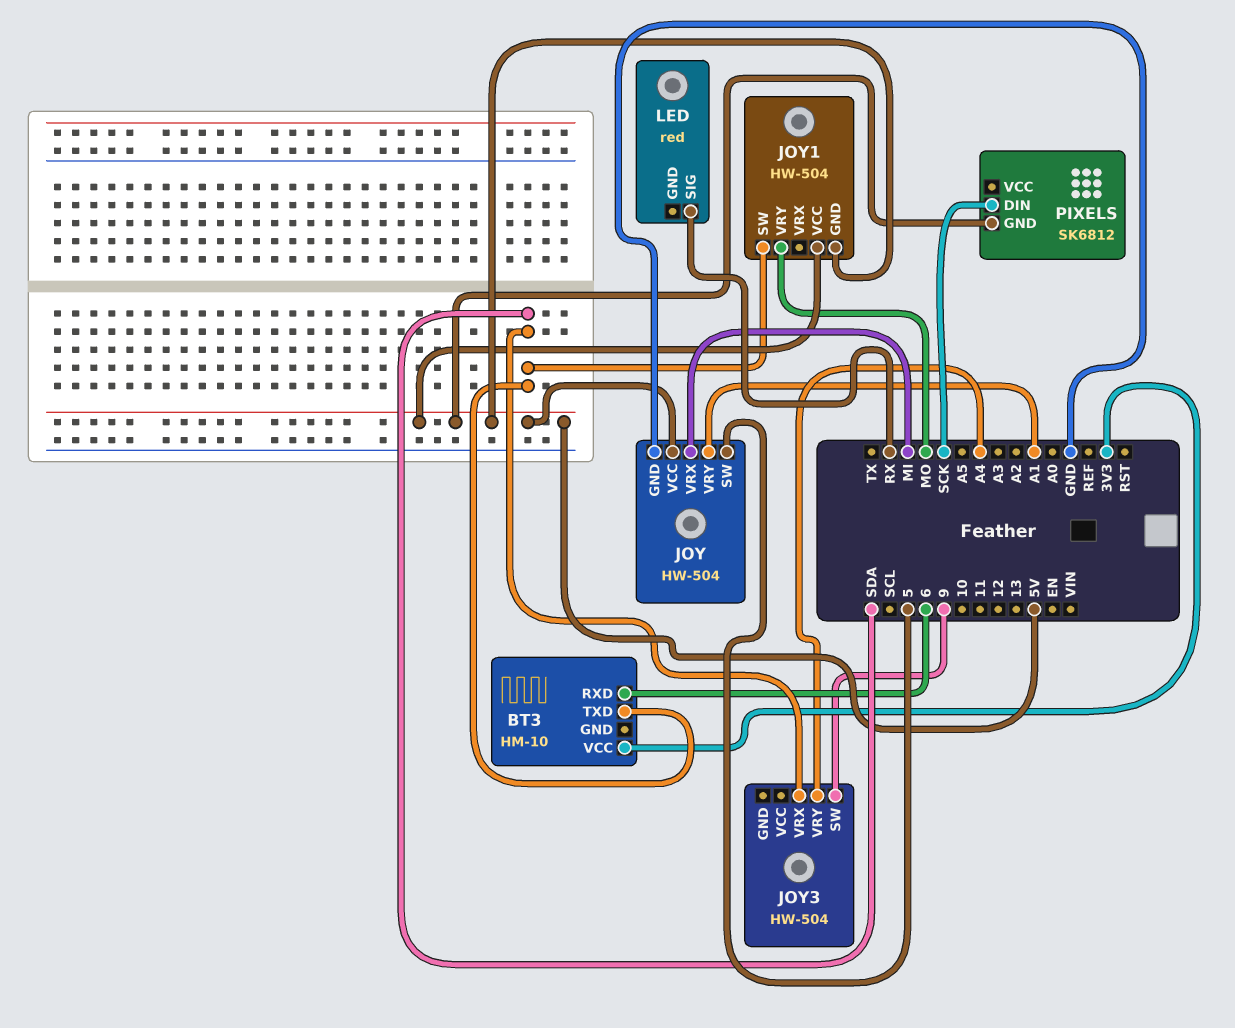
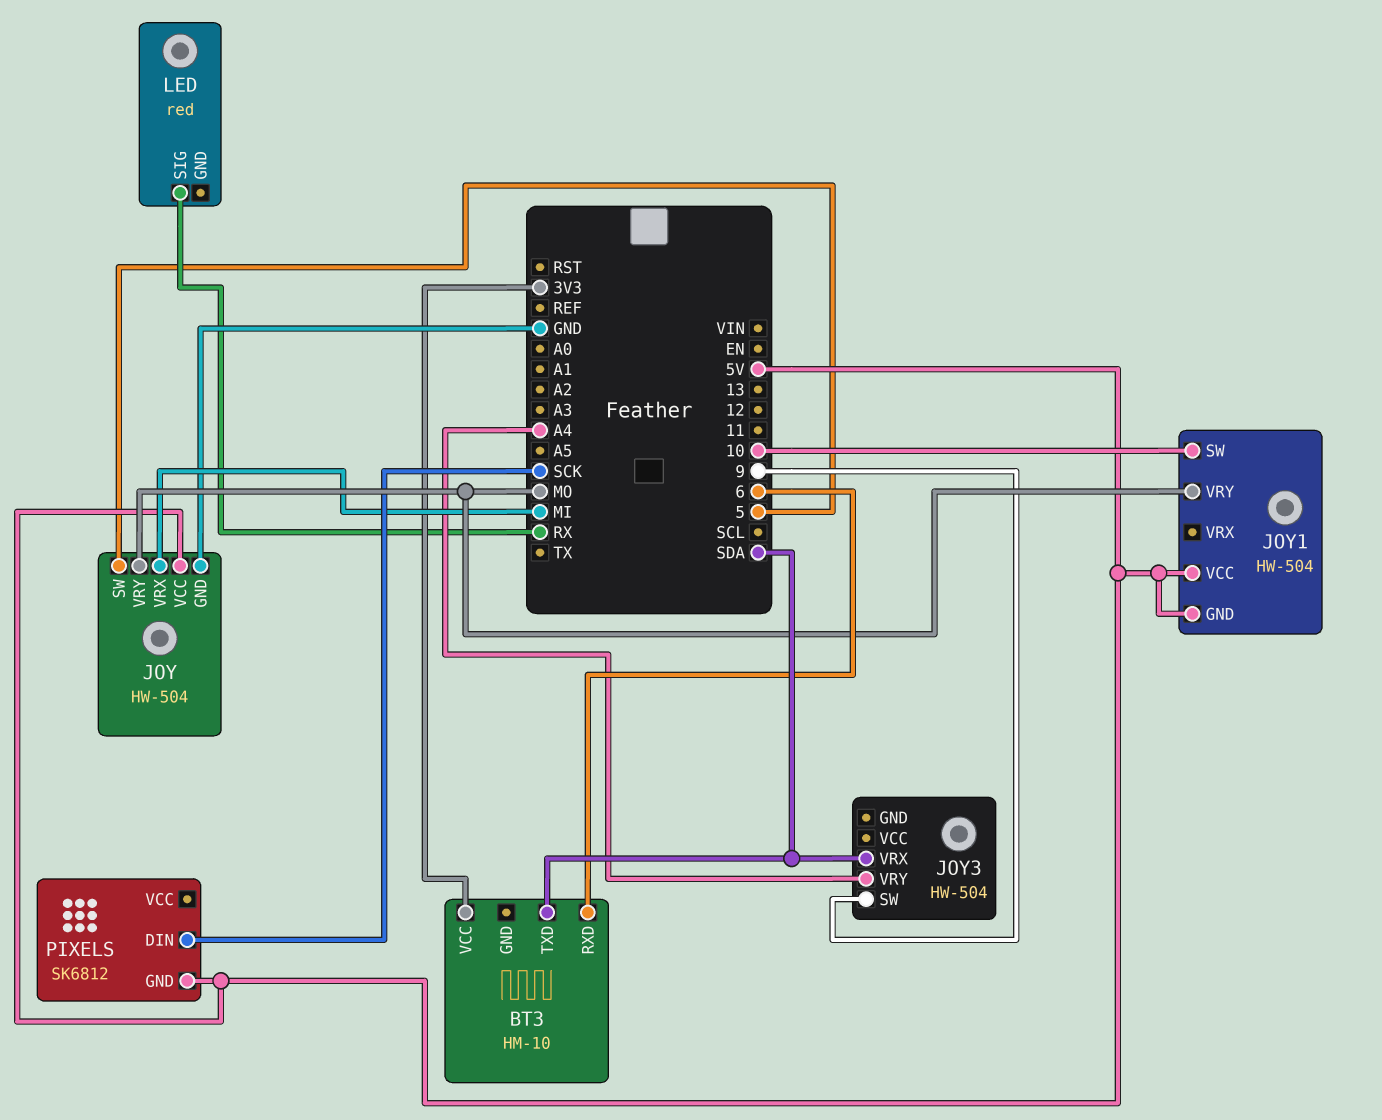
JOY pin VRY: A1 -> MO
JOY1 pin SW: SDA -> 10

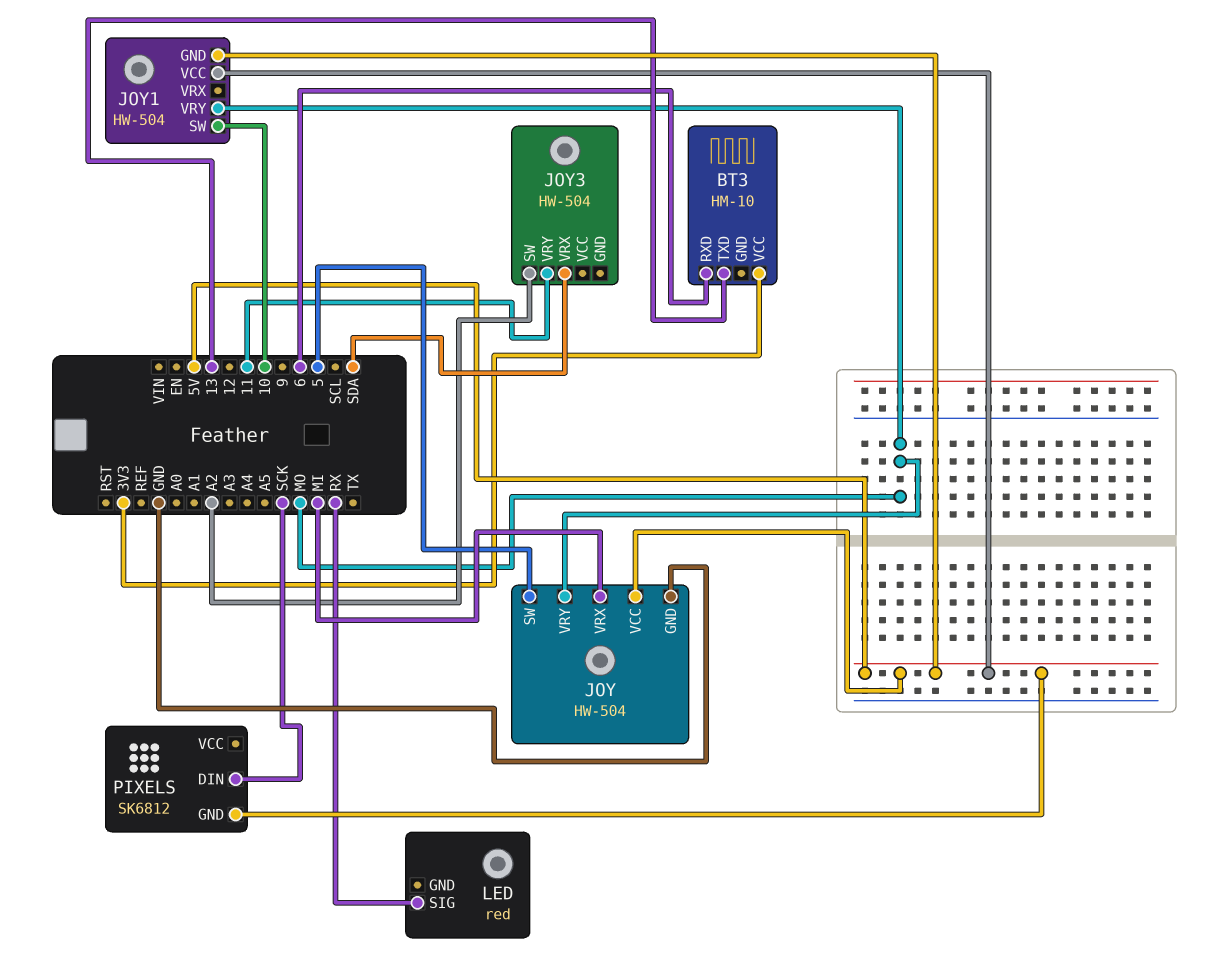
BT3 pin TXD: SDA -> 13
JOY3 pin SW: 9 -> A2
JOY3 pin VRY: A4 -> 11

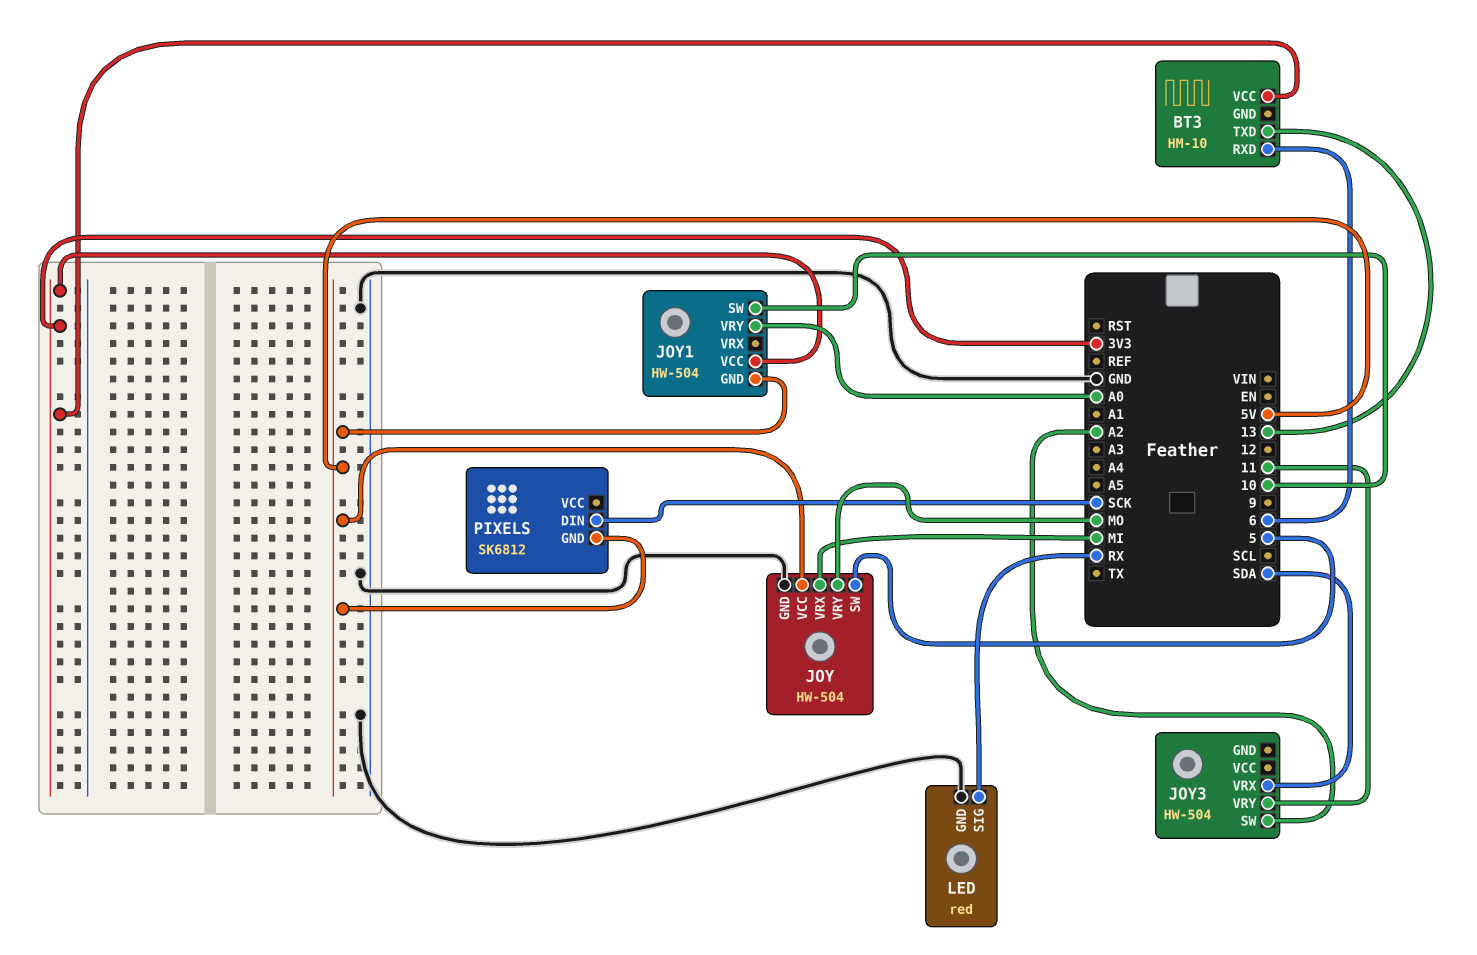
JOY1 pin VCC: 5V -> 3V3
JOY1 pin VRY: MO -> A0
LED pin GND: none -> GND

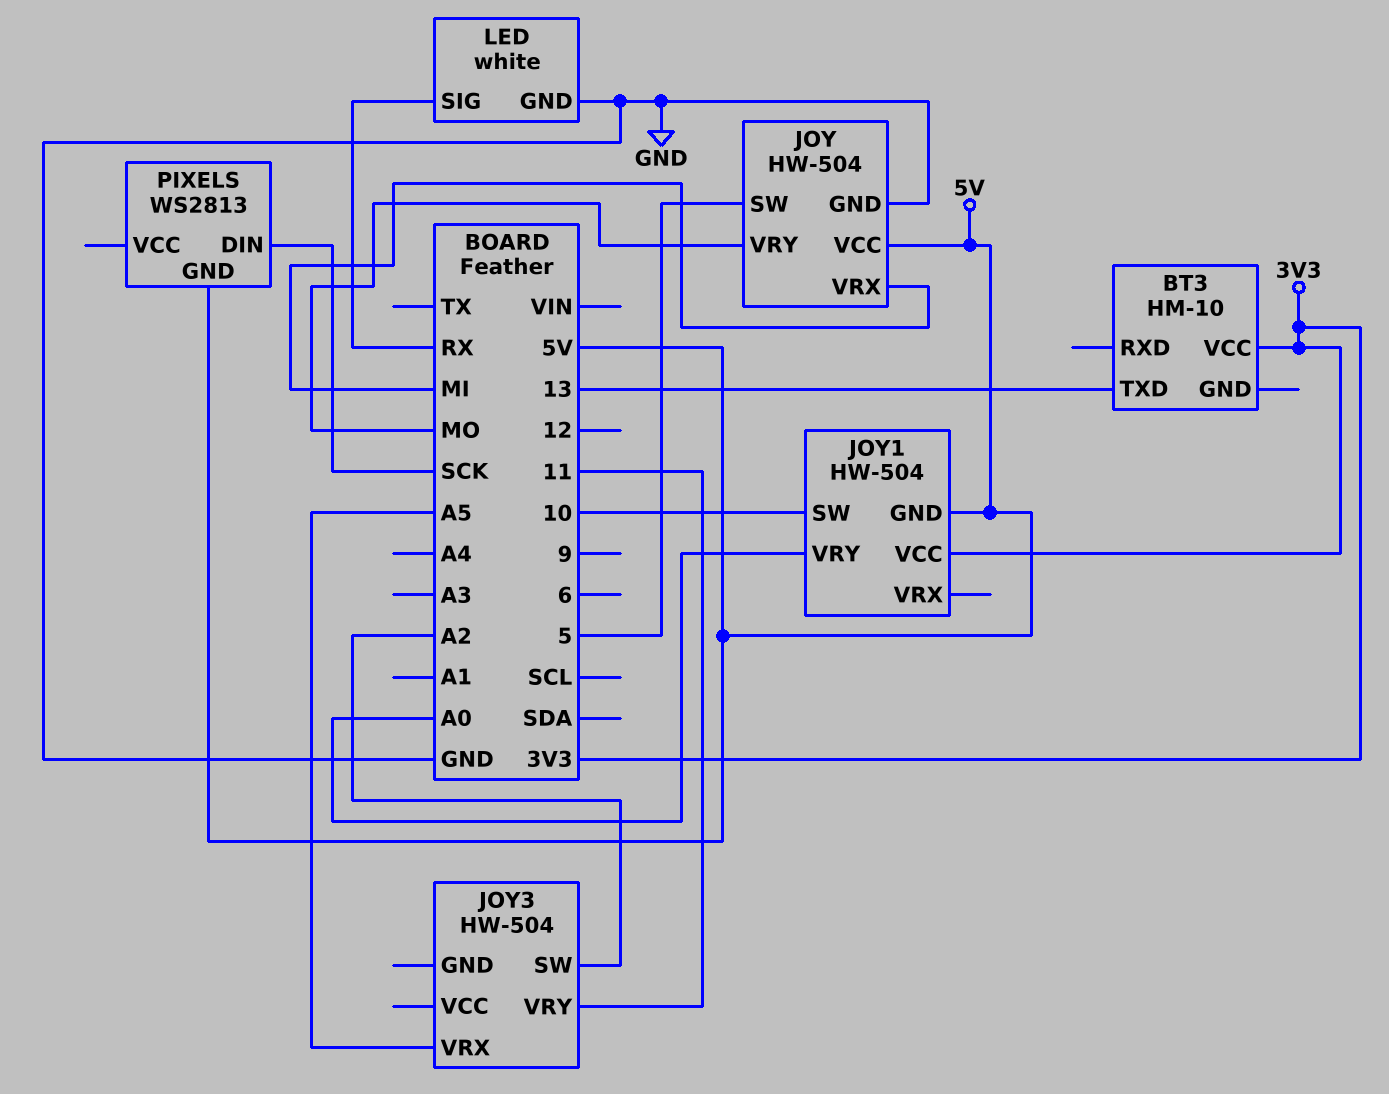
BT3 pin RXD: 6 -> none
JOY3 pin VRX: SDA -> A5
LED: red -> white
PIXELS: SK6812 -> WS2813

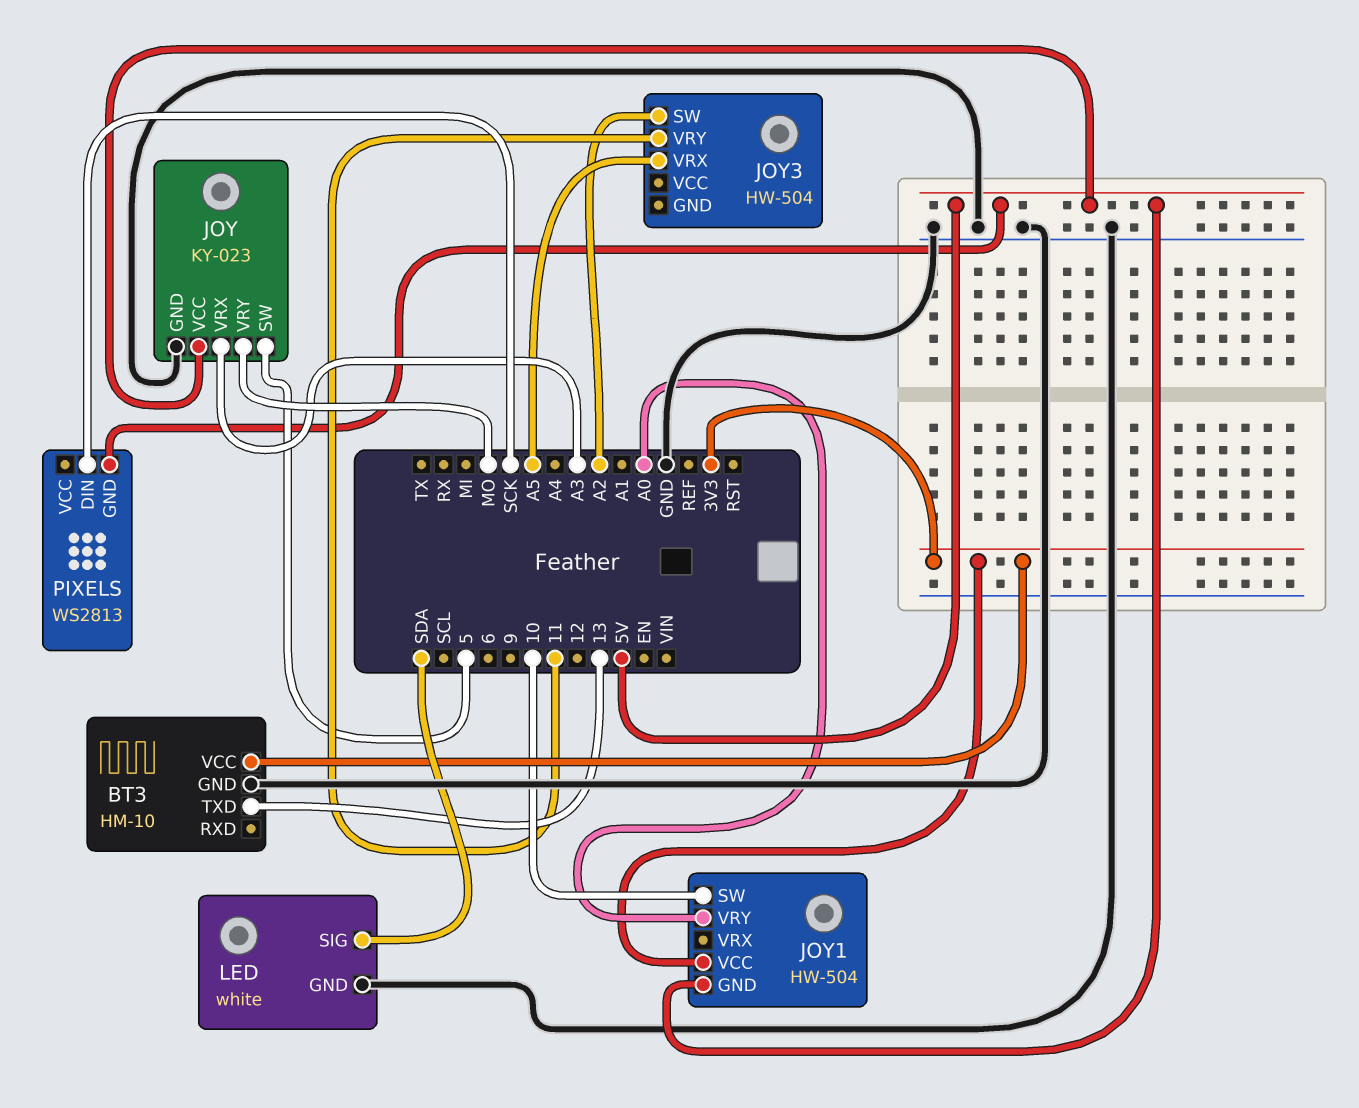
BT3 pin GND: none -> GND
JOY: HW-504 -> KY-023
JOY pin VRX: MI -> A3
LED pin SIG: RX -> SDA

